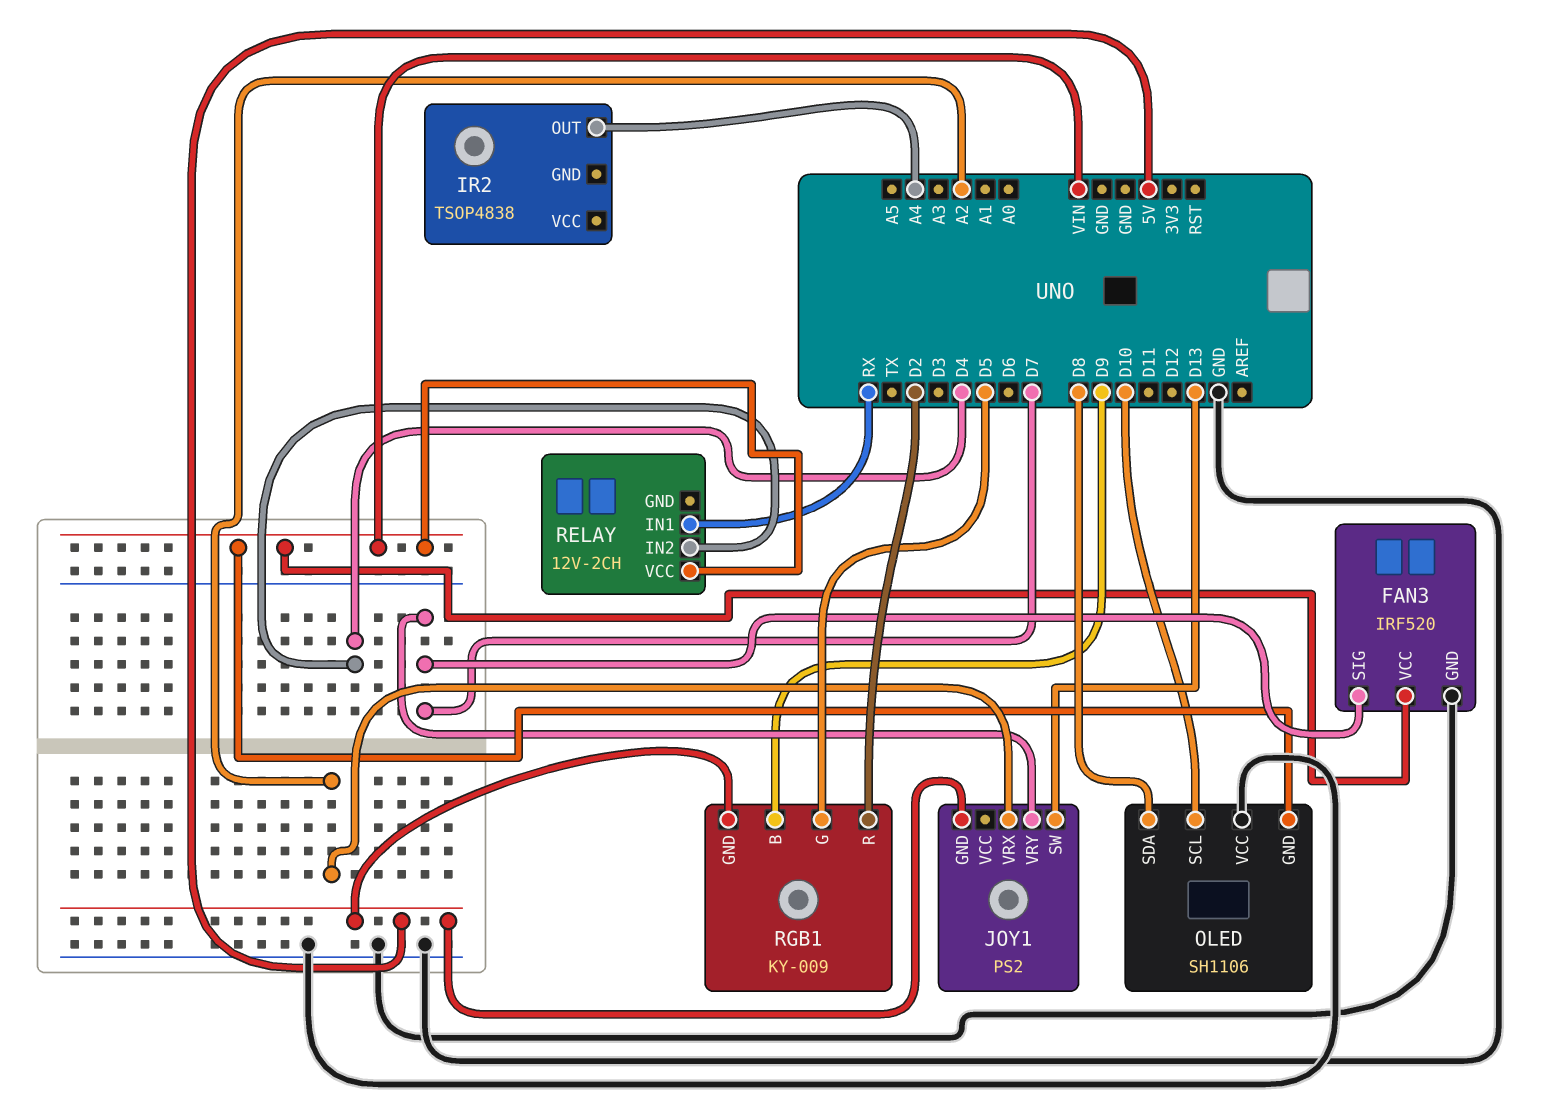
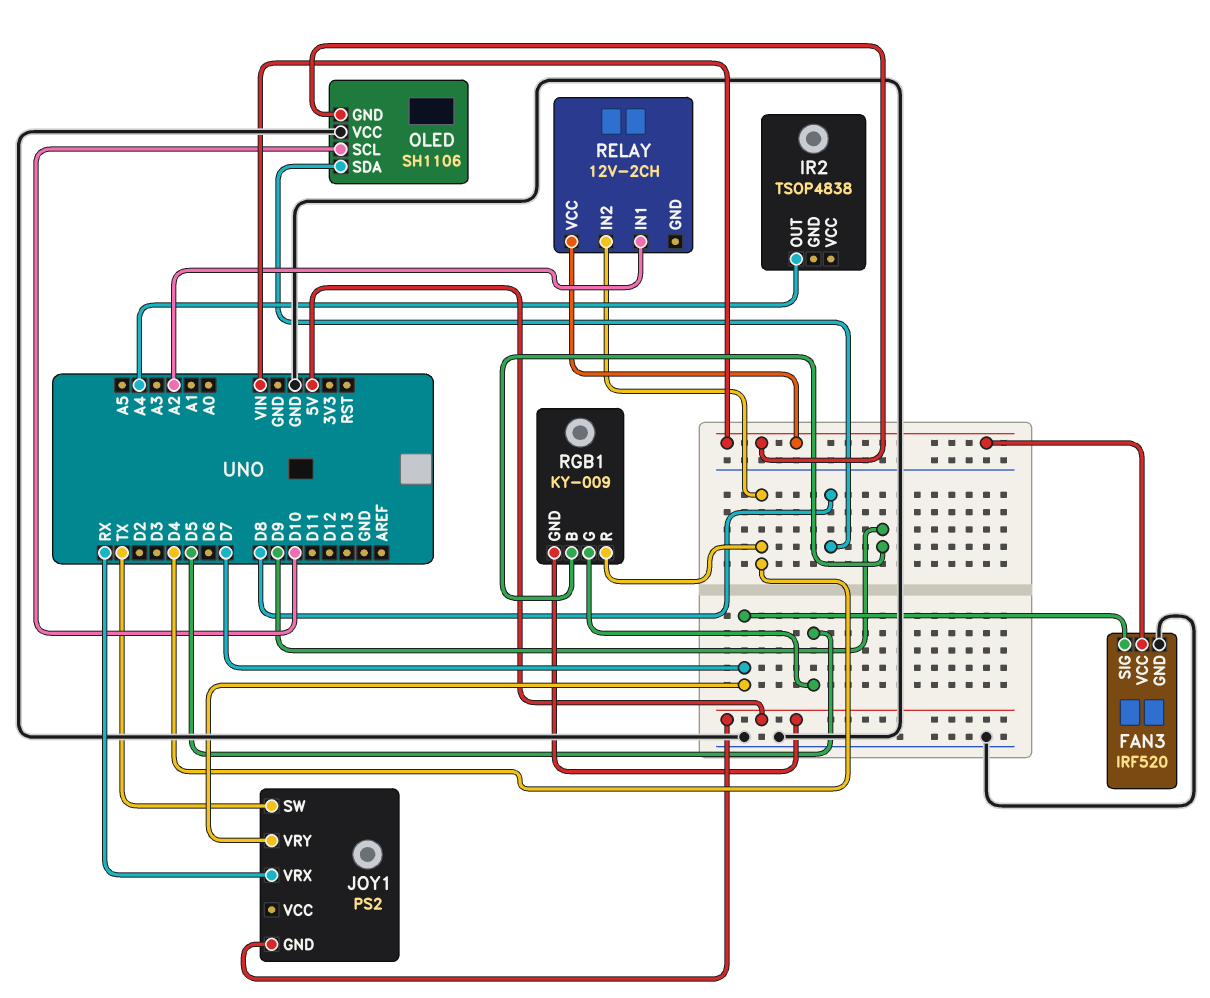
JOY1 pin SW: D13 -> TX
JOY1 pin VRX: A2 -> RX
RELAY pin IN1: RX -> A2
RGB1 pin R: D2 -> D4

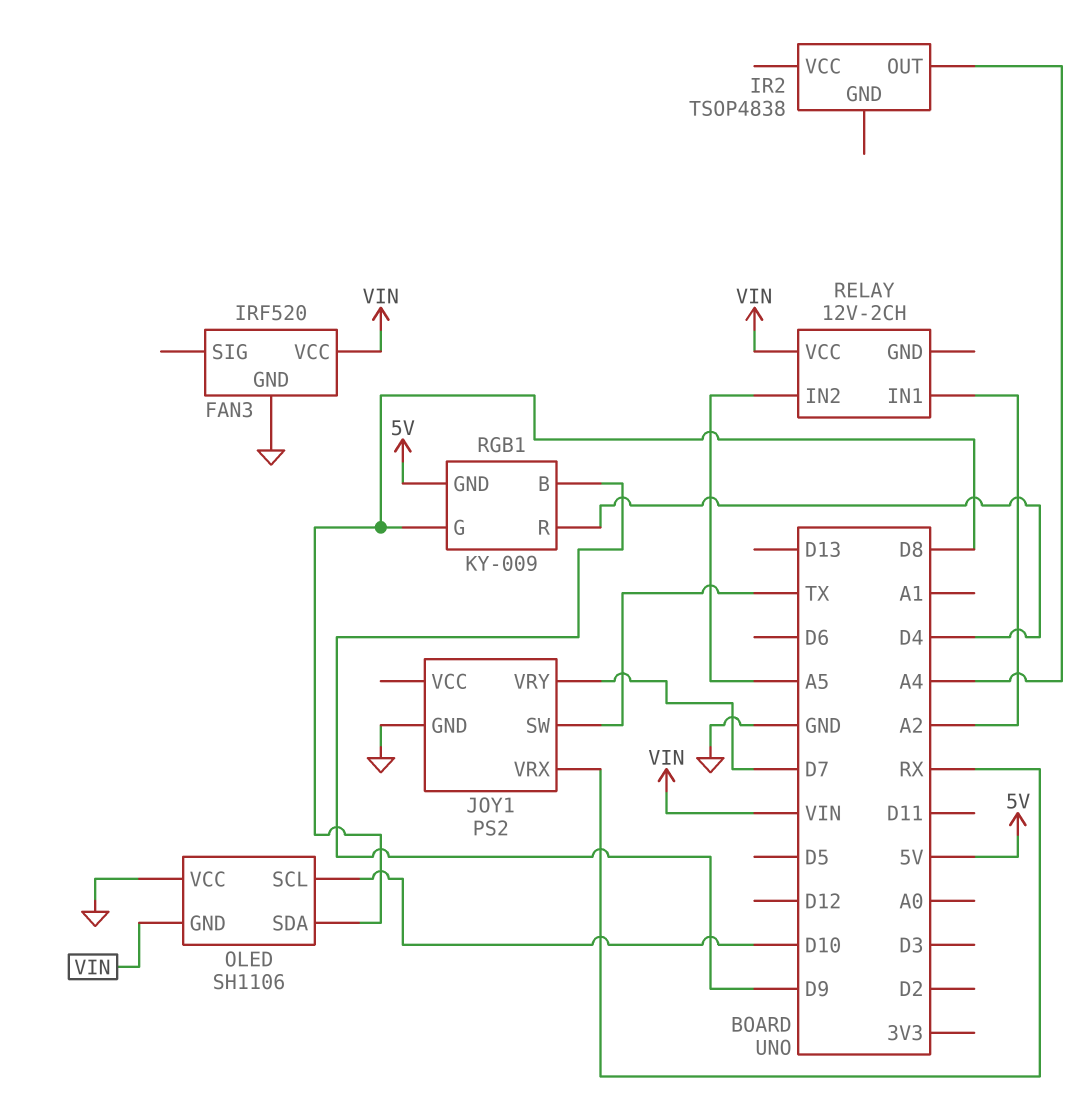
FAN3 pin SIG: D7 -> none
JOY1 pin GND: 5V -> GND
RELAY pin IN2: D4 -> A5
RGB1 pin G: D5 -> D8

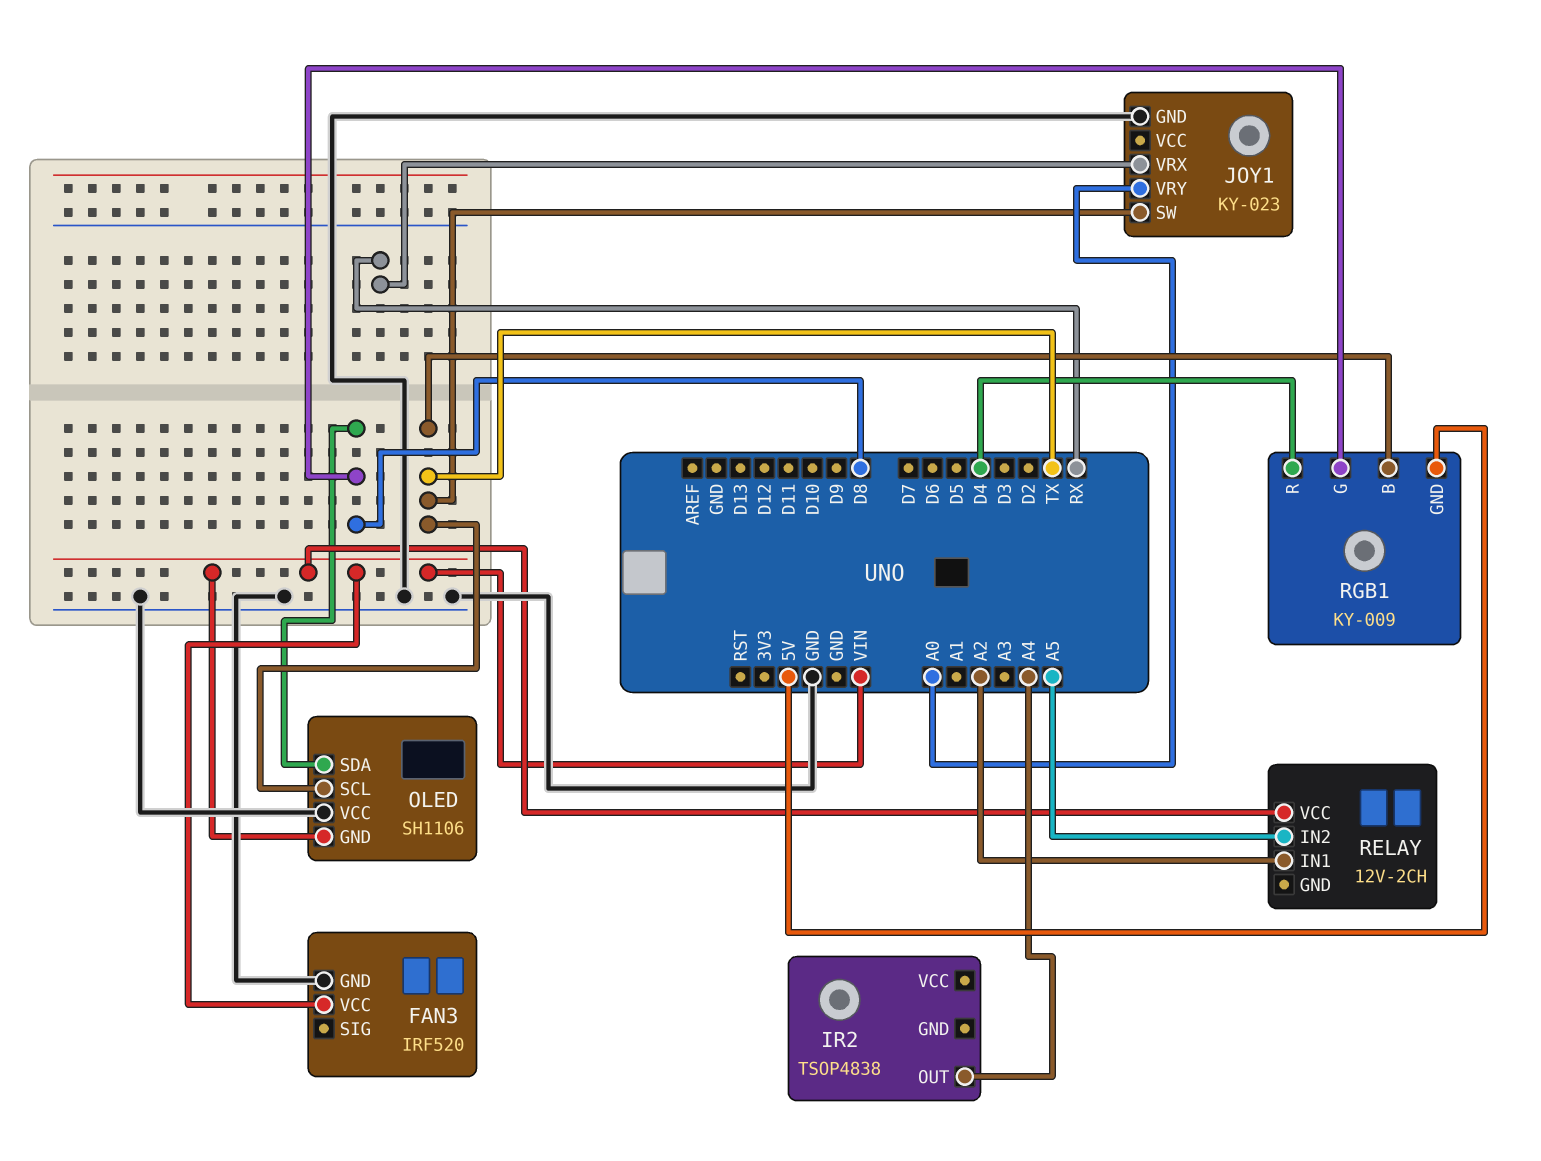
JOY1: PS2 -> KY-023
JOY1 pin VRY: D7 -> A0
OLED pin SCL: D10 -> TX
RGB1 pin B: D9 -> TX

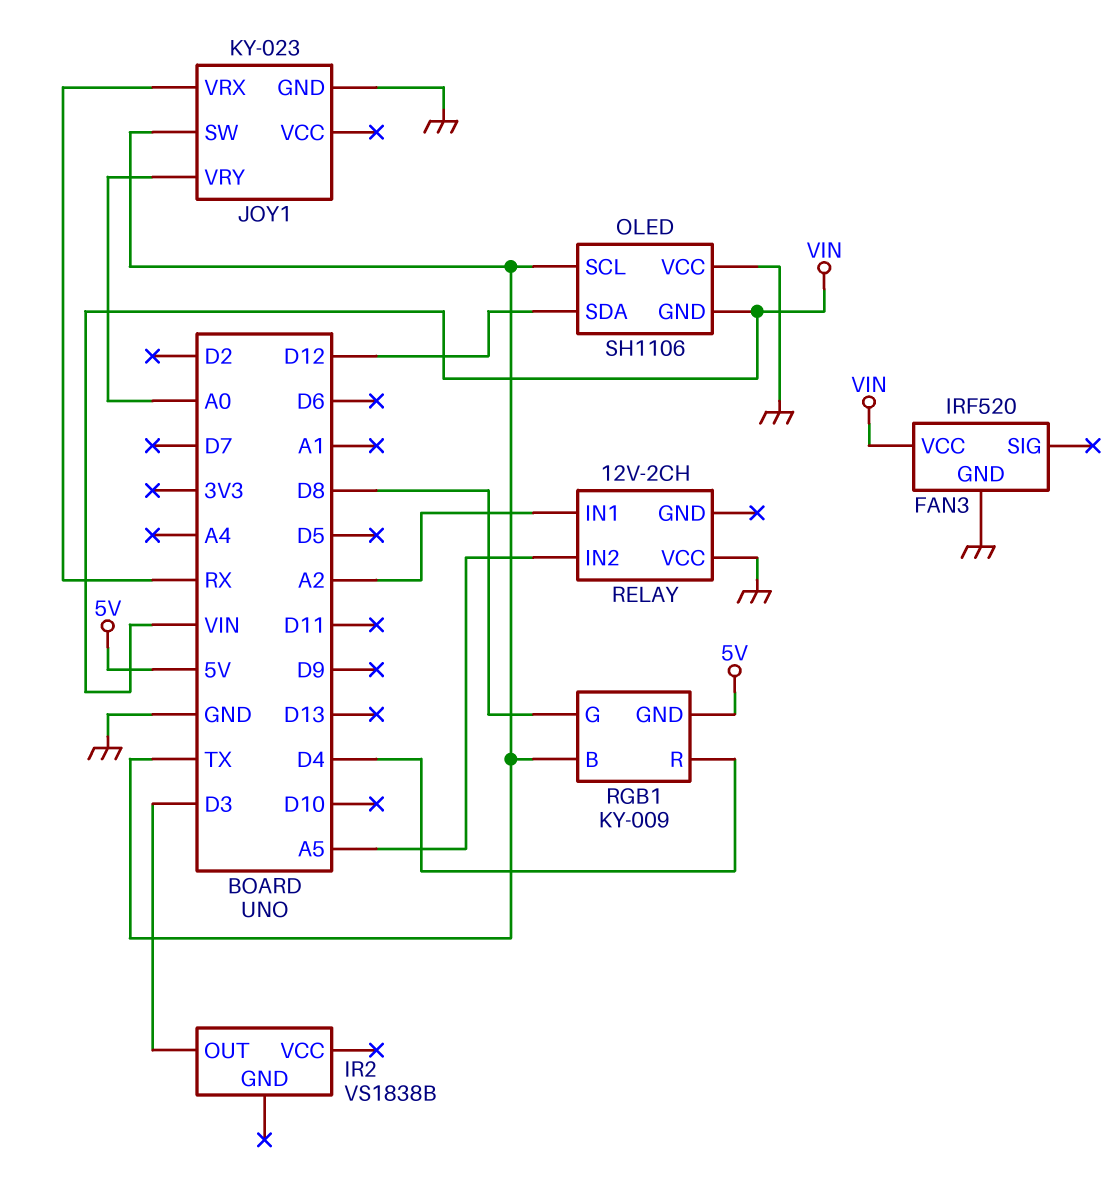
IR2: TSOP4838 -> VS1838B
IR2 pin OUT: A4 -> D3
OLED pin SDA: D8 -> D12
RELAY pin VCC: VIN -> GND

